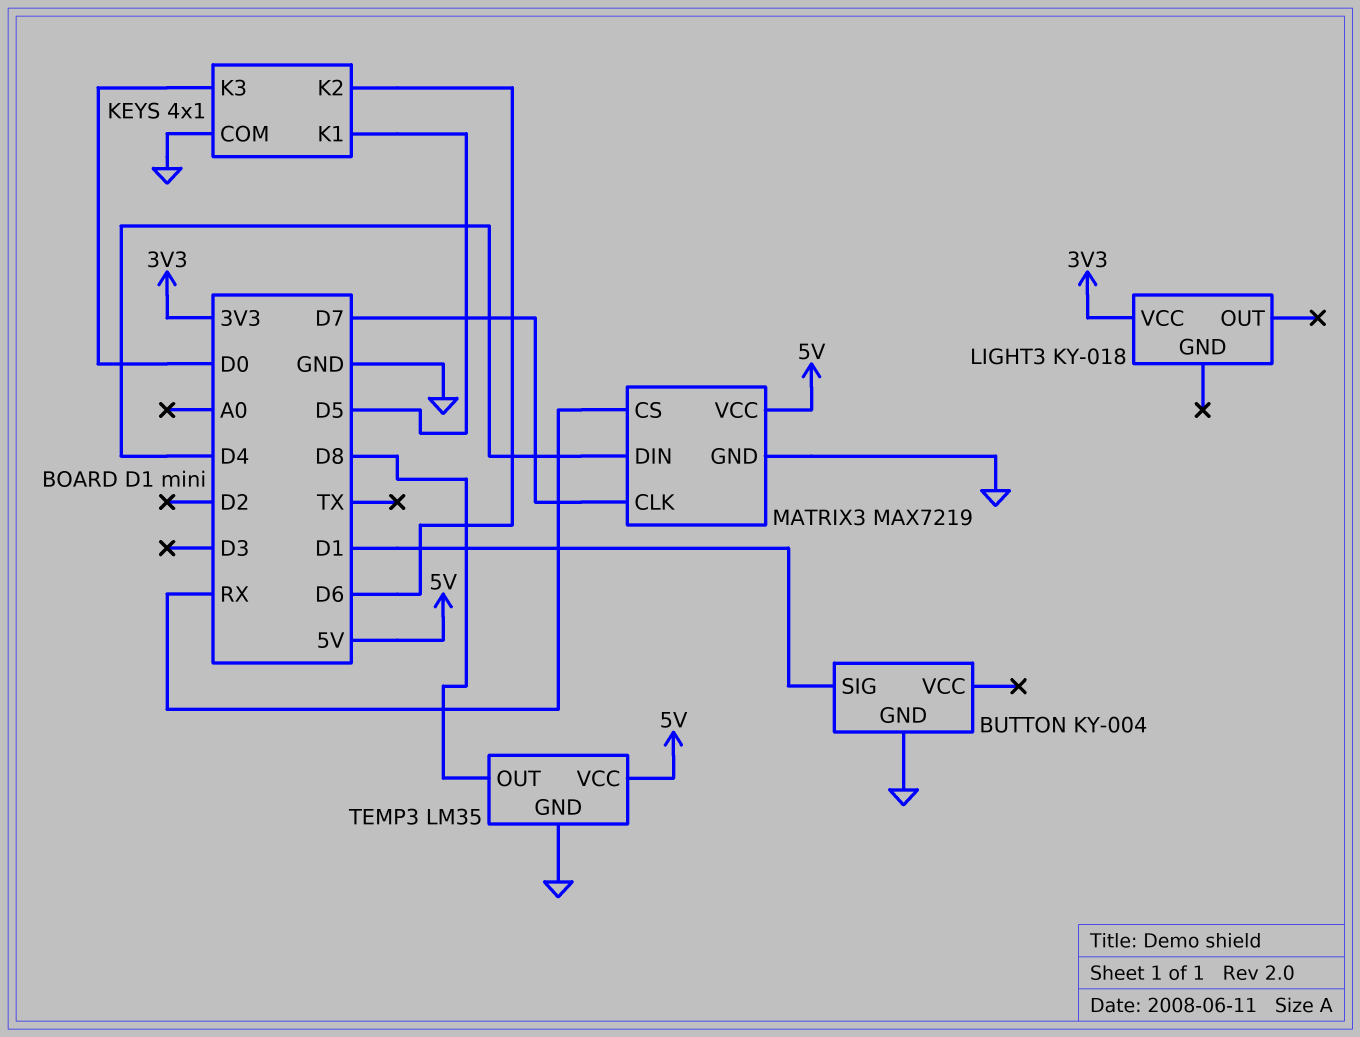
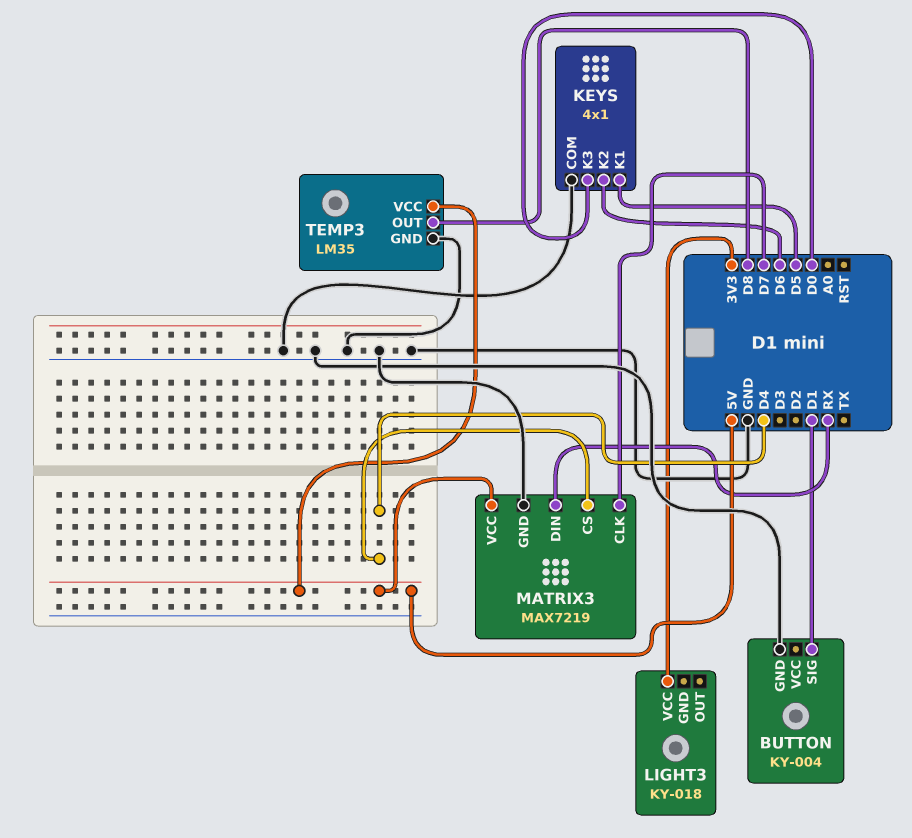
MATRIX3 pin CS: RX -> D4
MATRIX3 pin DIN: D4 -> RX

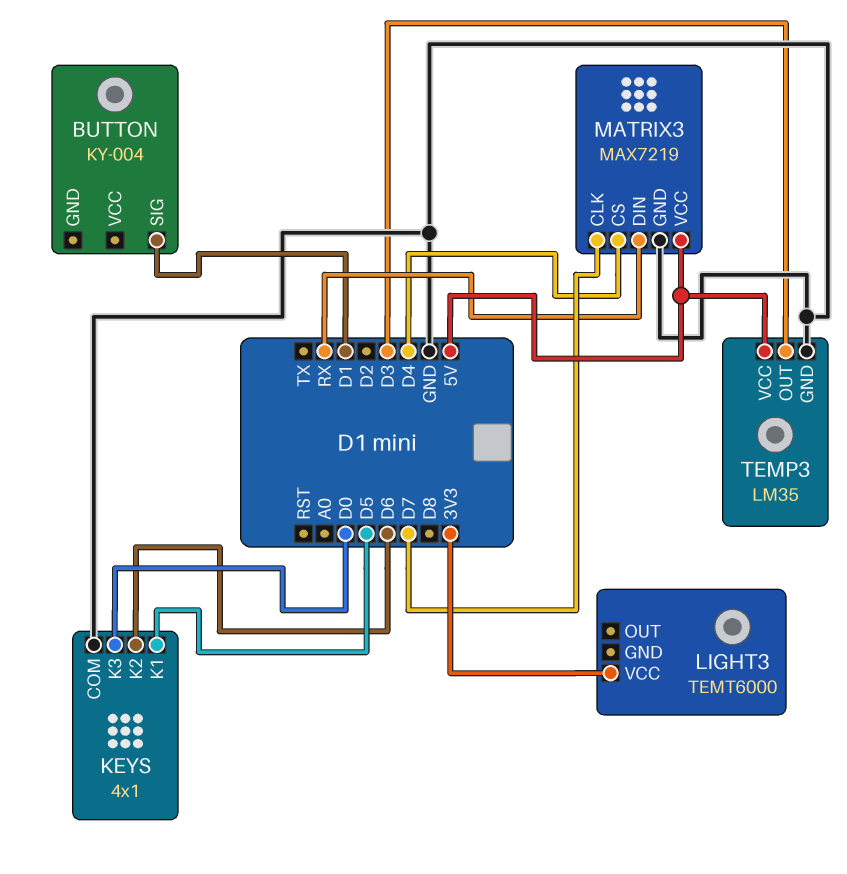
BUTTON pin GND: GND -> none
LIGHT3: KY-018 -> TEMT6000
TEMP3 pin OUT: D8 -> D3

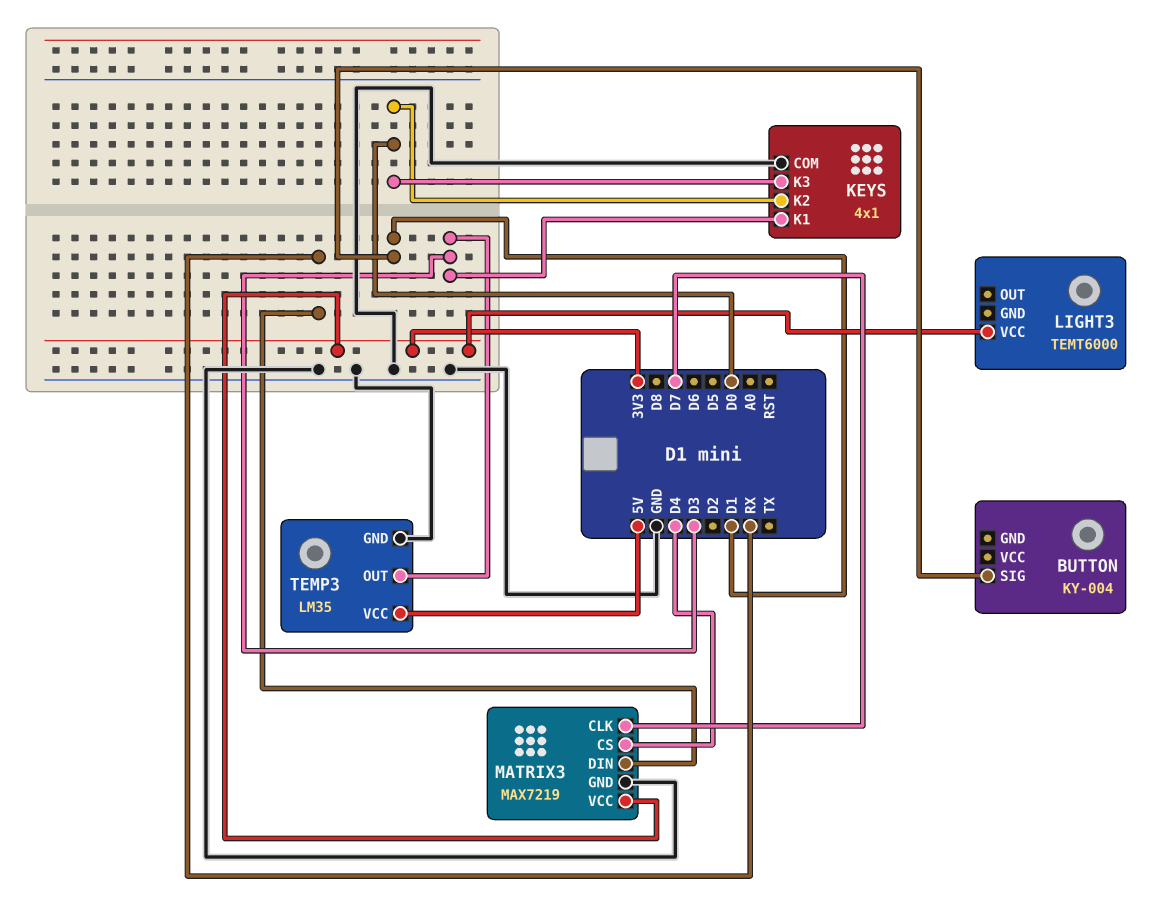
KEYS pin K1: D5 -> D3
KEYS pin K2: D6 -> D0
MATRIX3 pin VCC: 5V -> 3V3

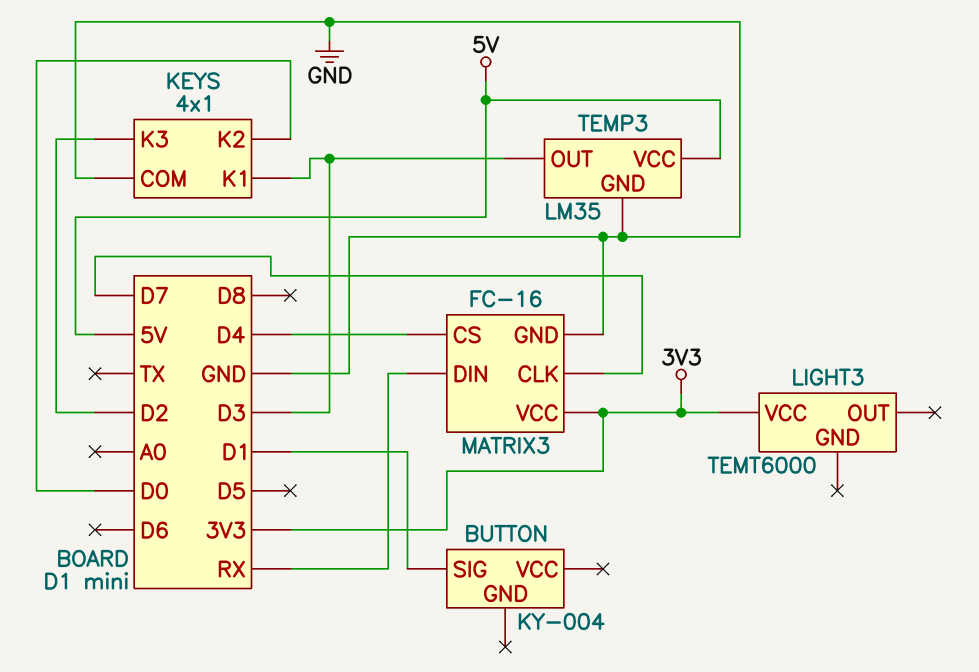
KEYS pin K3: D0 -> D2
MATRIX3: MAX7219 -> FC-16

